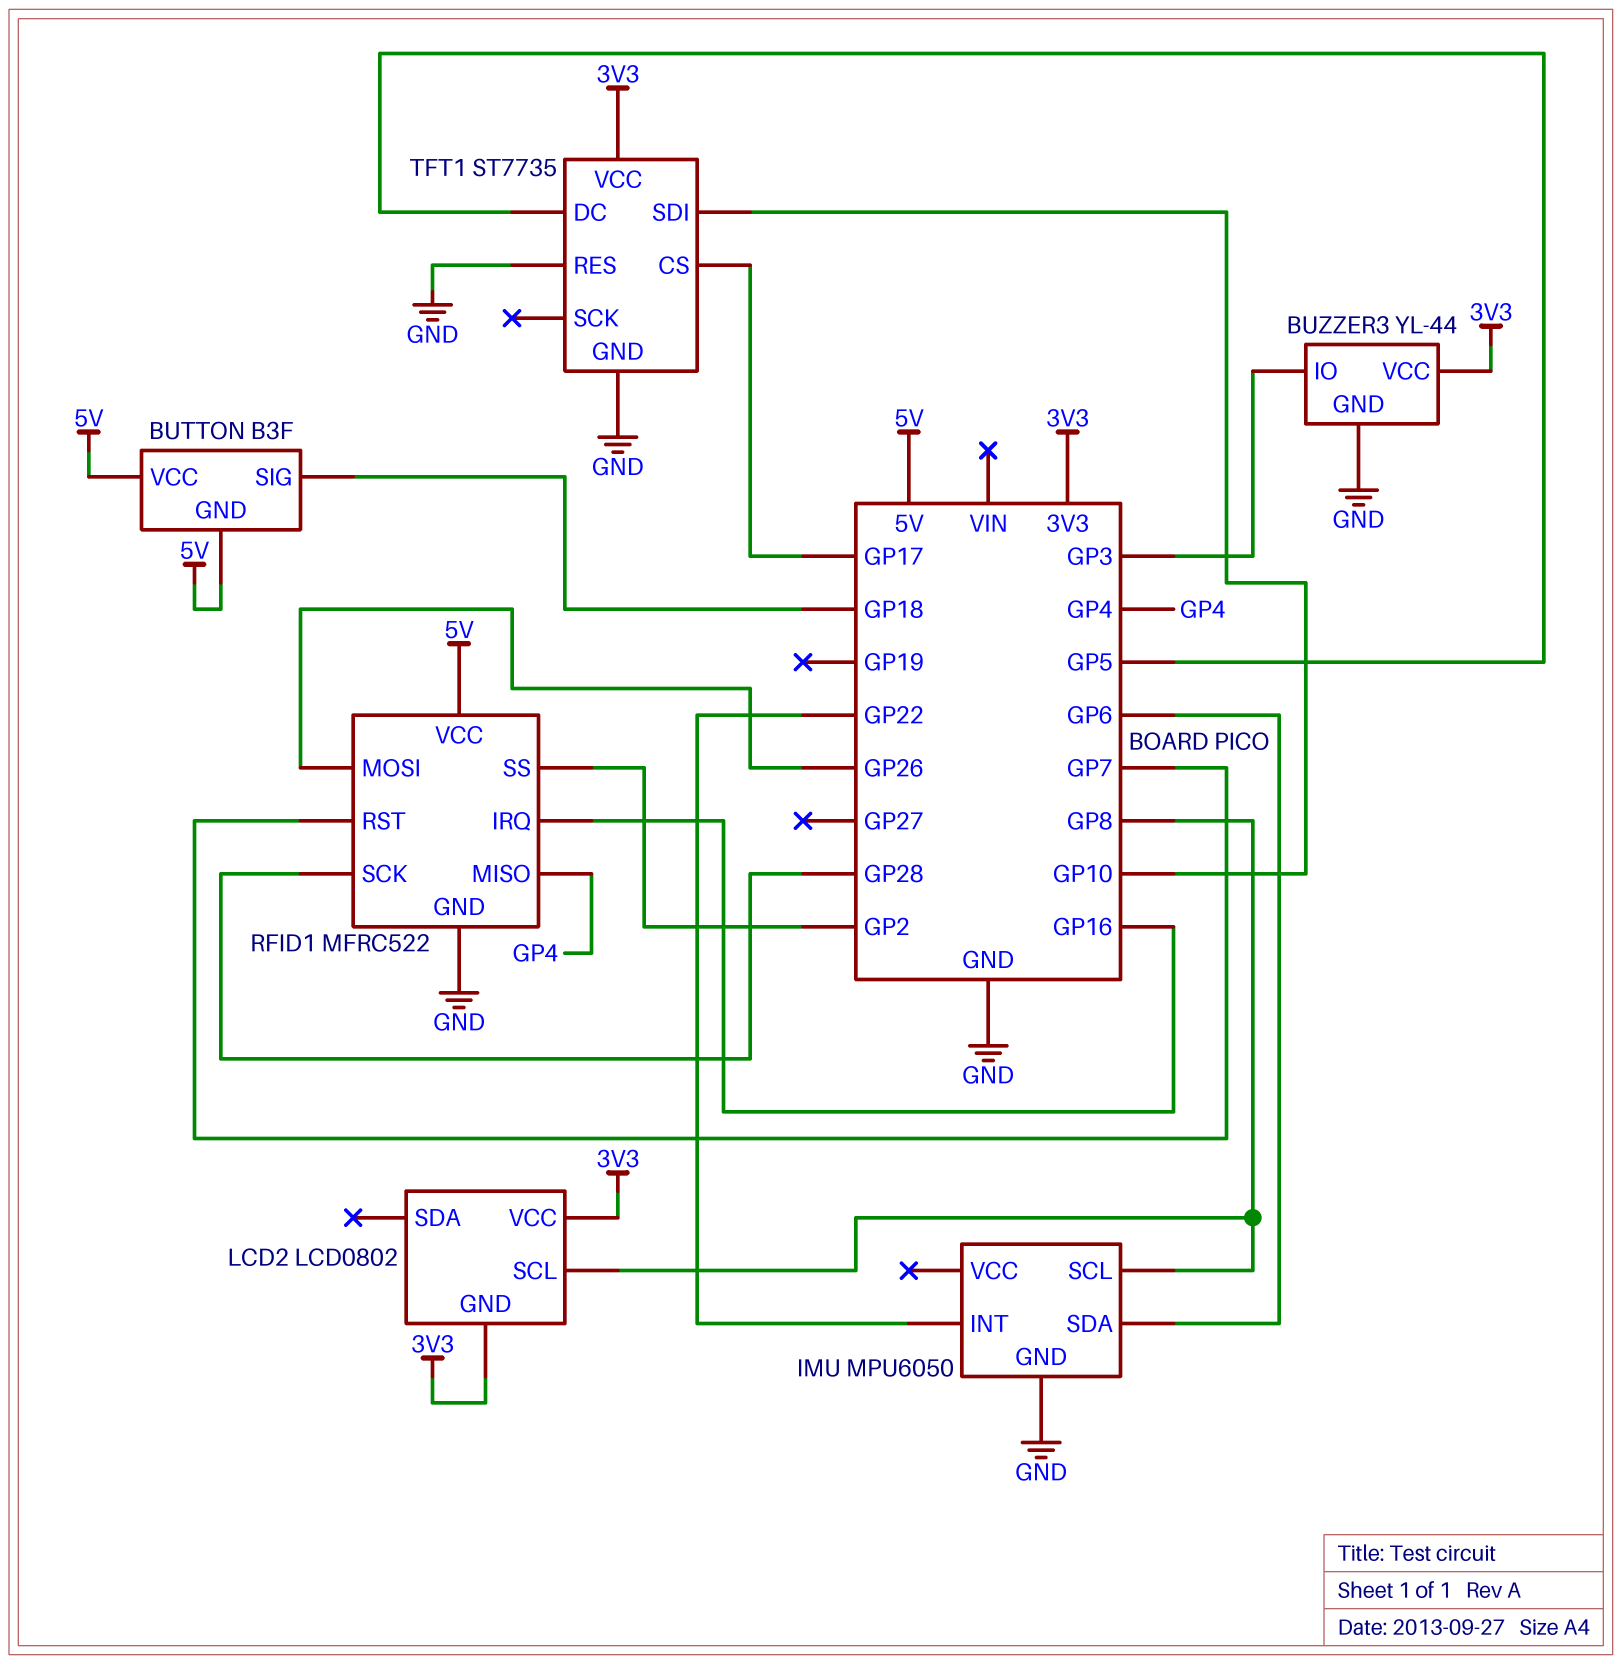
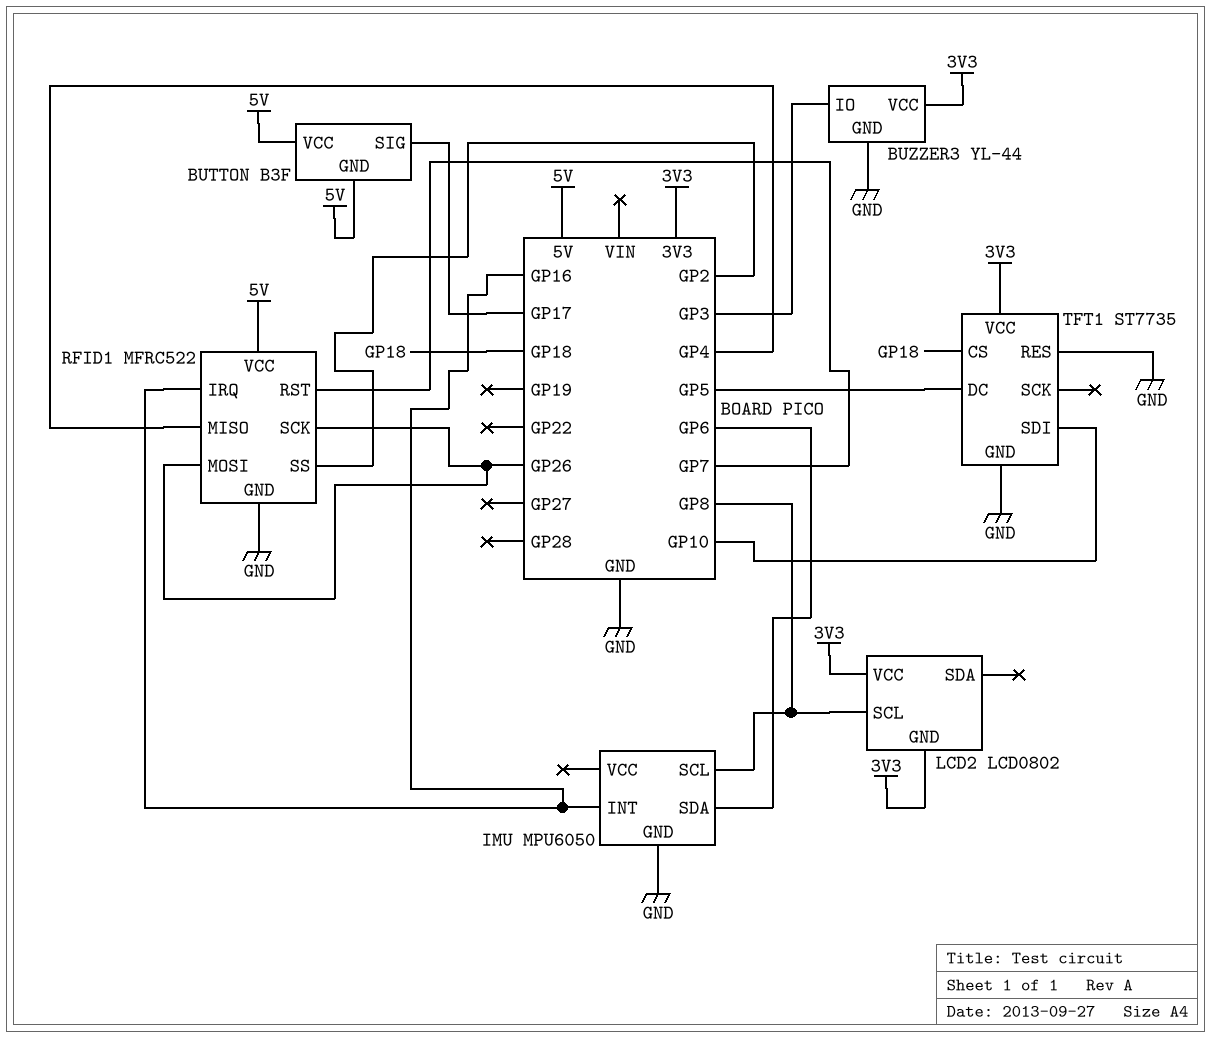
BUTTON pin SIG: GP18 -> GP17
IMU pin INT: GP22 -> GP16
RFID1 pin SCK: GP28 -> GP26
TFT1 pin CS: GP17 -> GP18

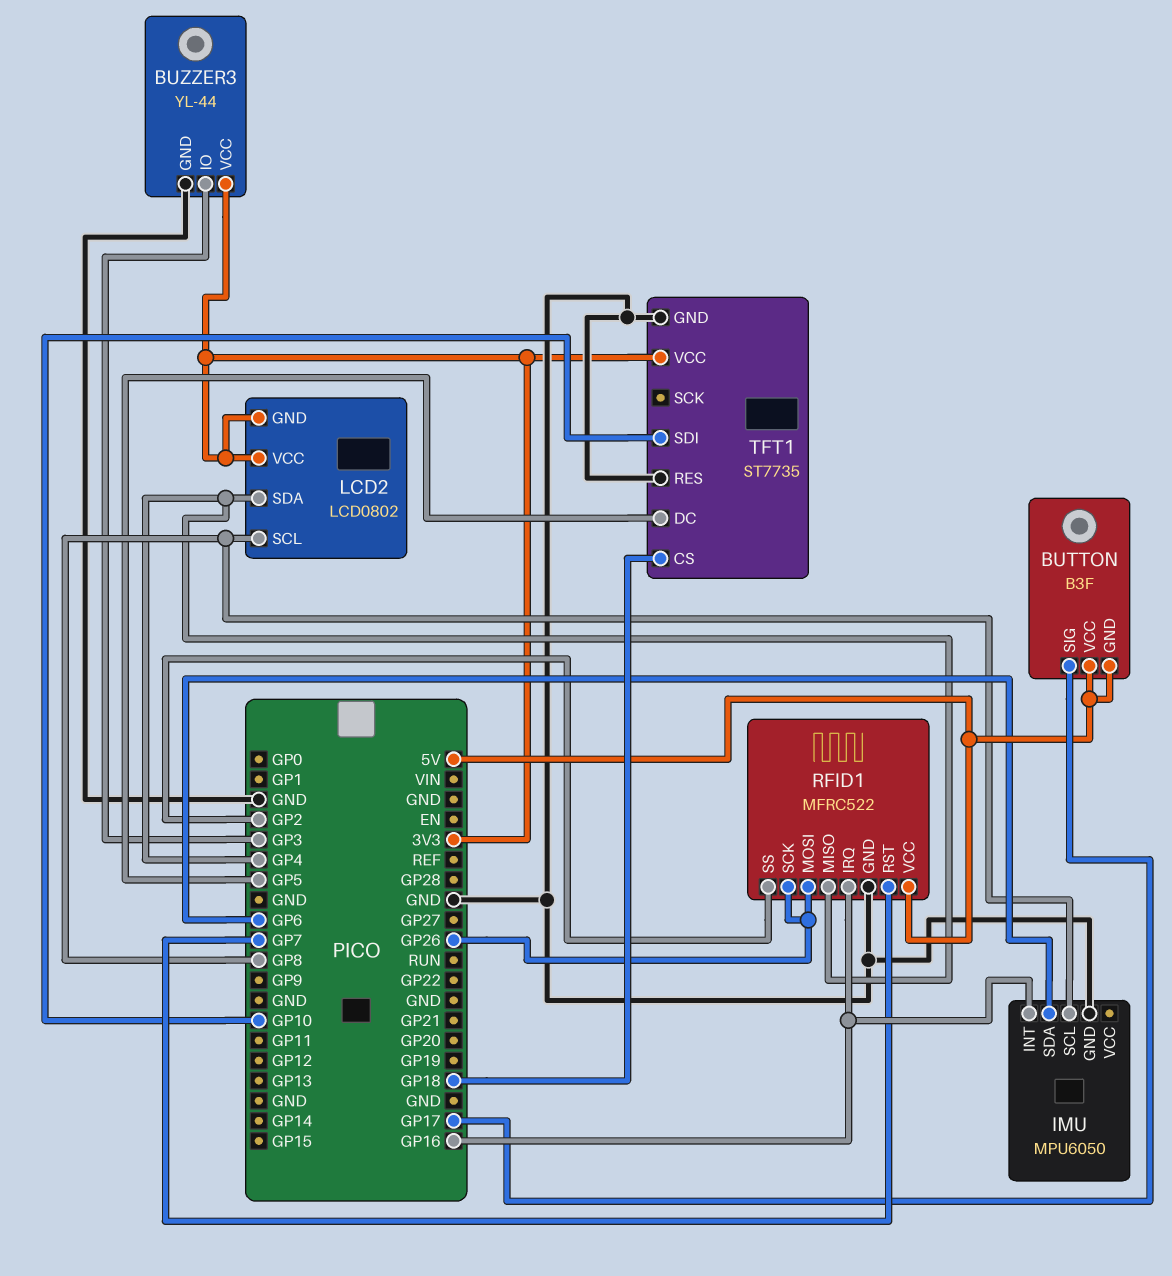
LCD2 pin SDA: none -> GP4

